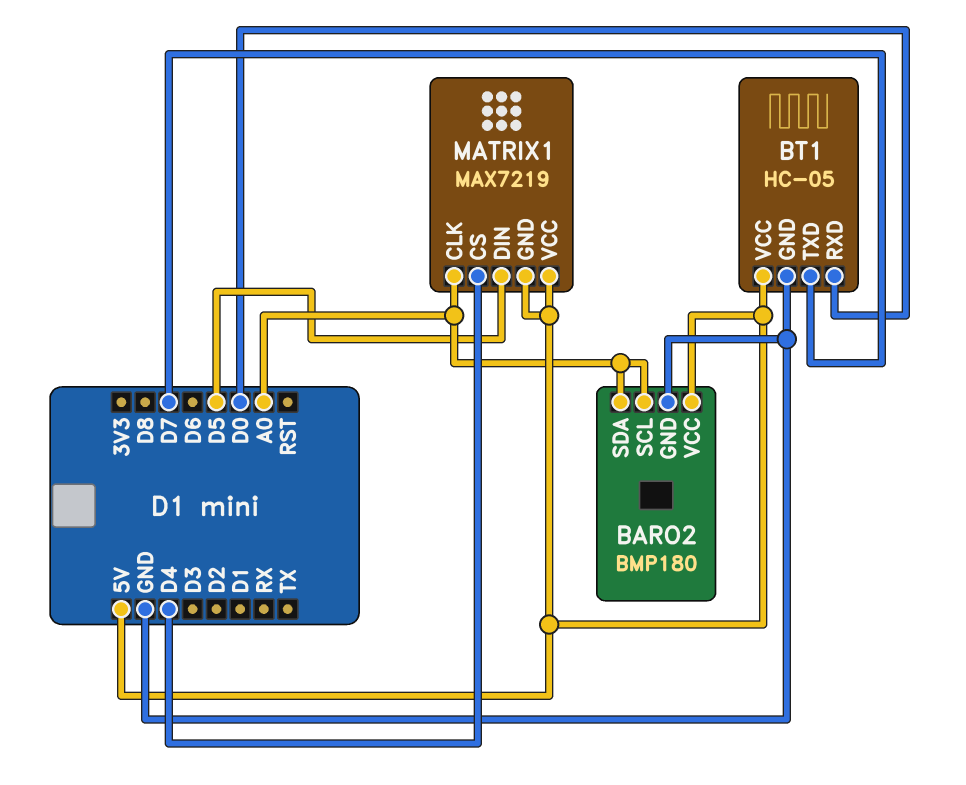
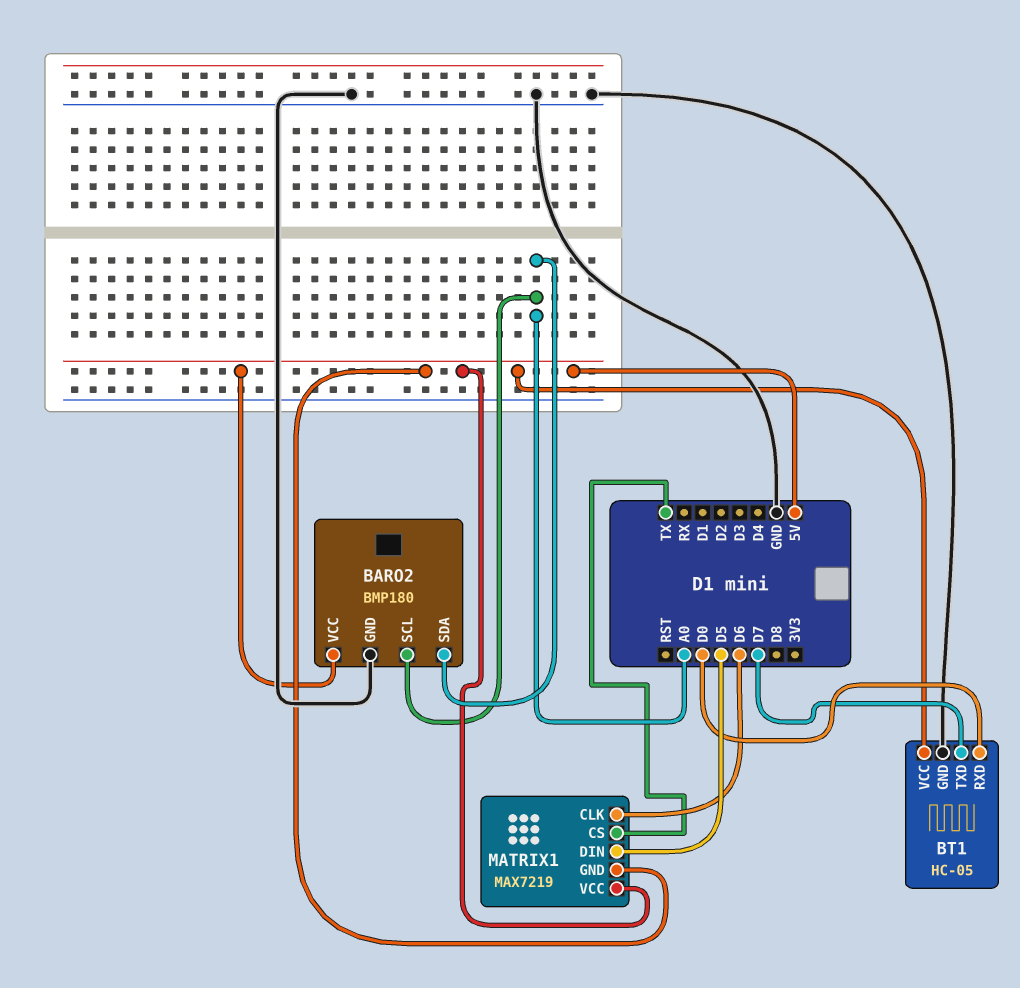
MATRIX1 pin CLK: A0 -> D6
MATRIX1 pin CS: D4 -> TX

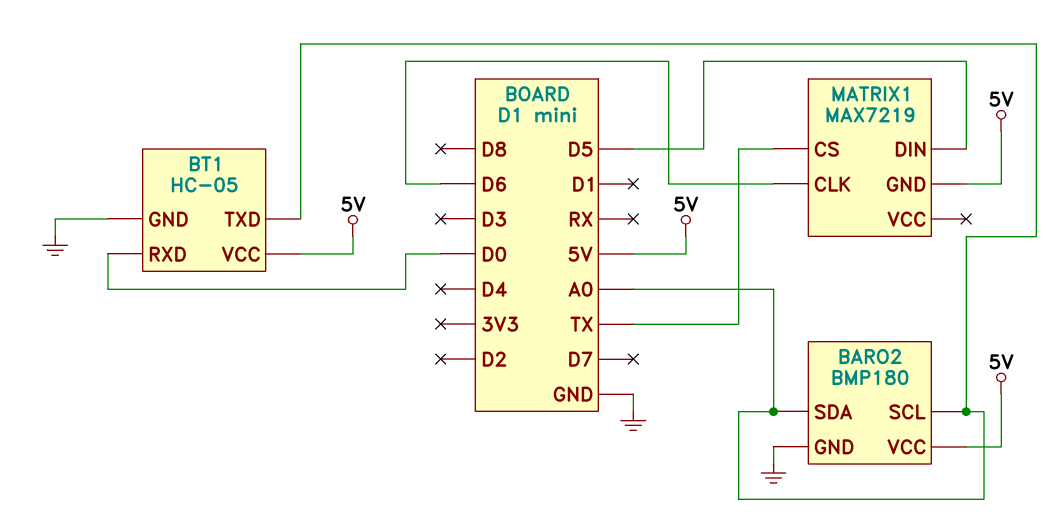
BT1 pin TXD: D7 -> A0
MATRIX1 pin VCC: 5V -> none

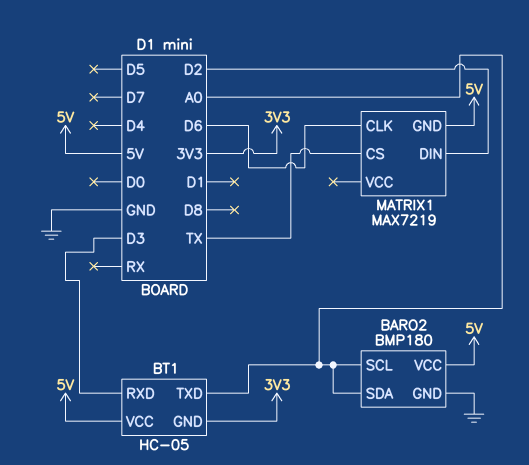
BT1 pin GND: GND -> 3V3
BT1 pin RXD: D0 -> D3
MATRIX1 pin DIN: D5 -> D2

